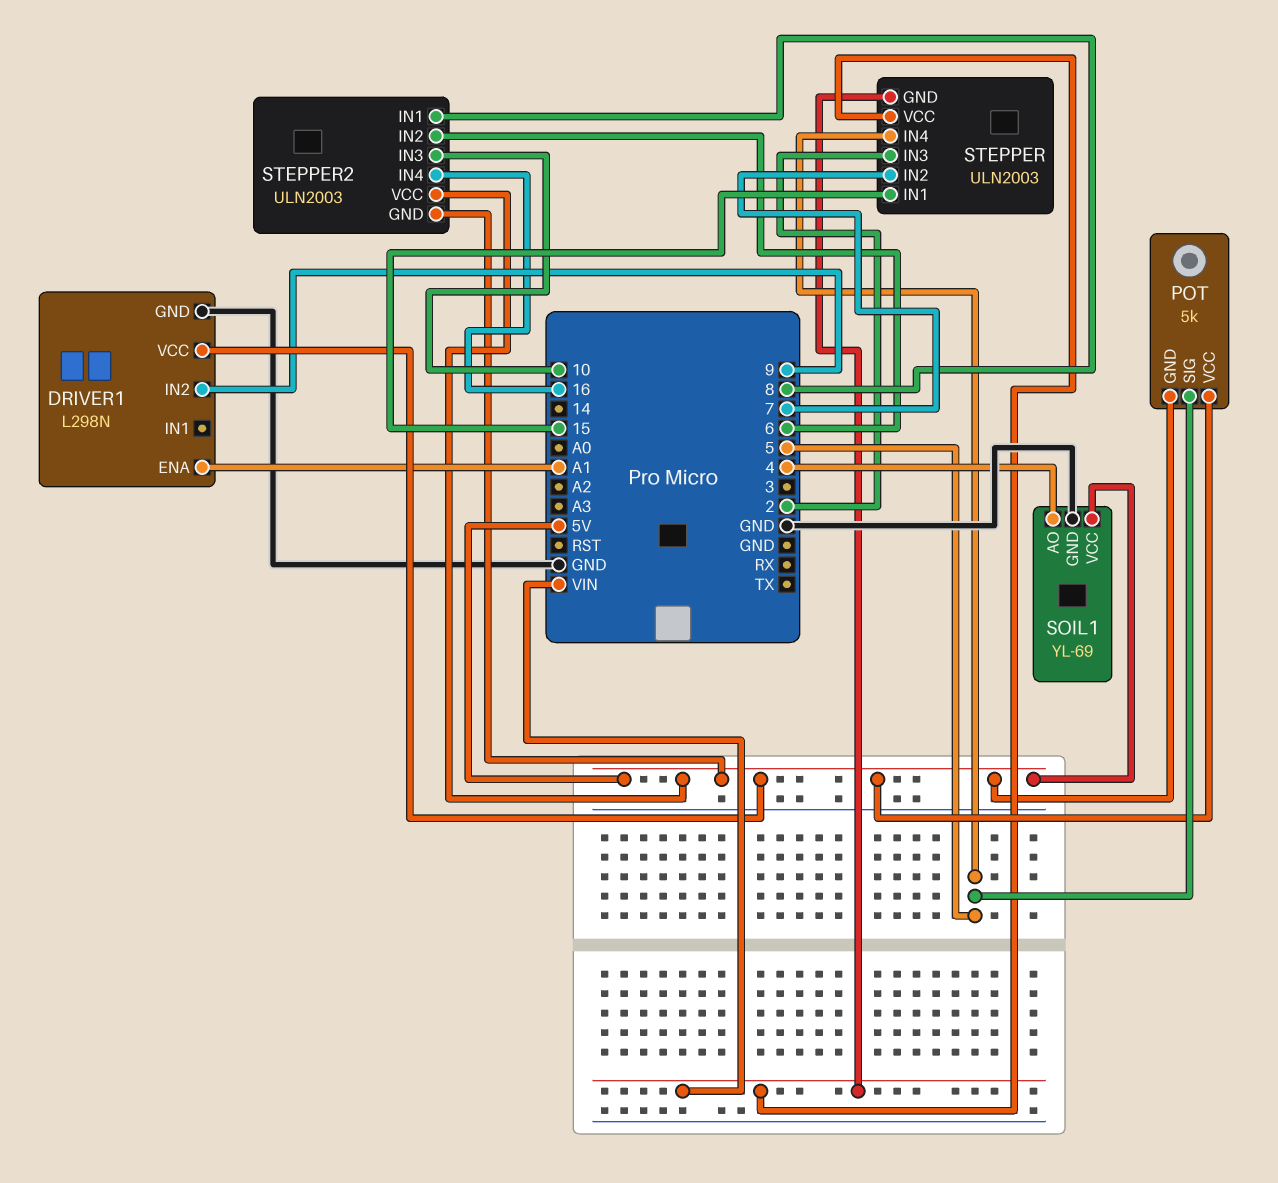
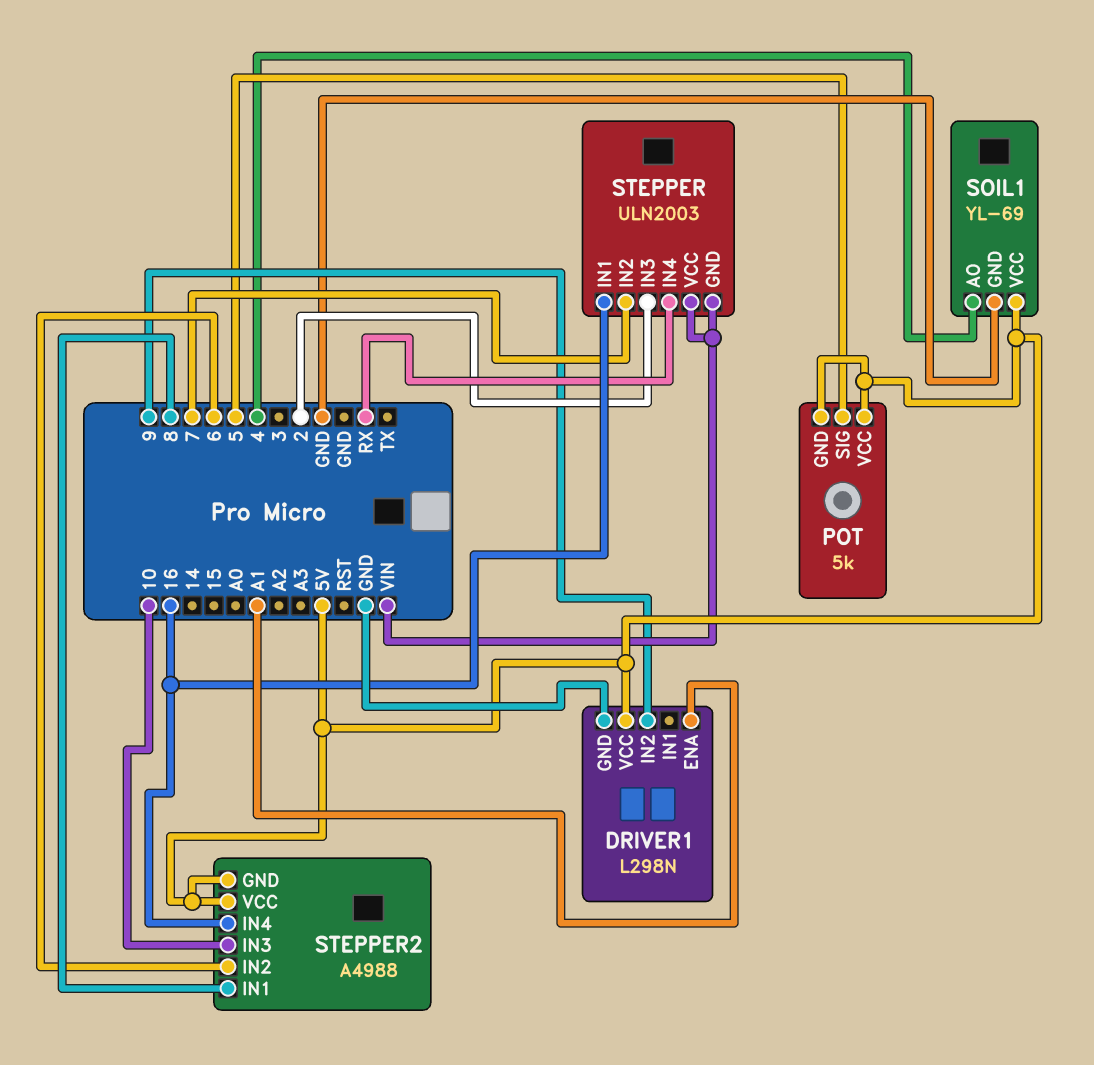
STEPPER pin IN1: 15 -> 16
STEPPER pin IN4: 5 -> RX
STEPPER2: ULN2003 -> A4988

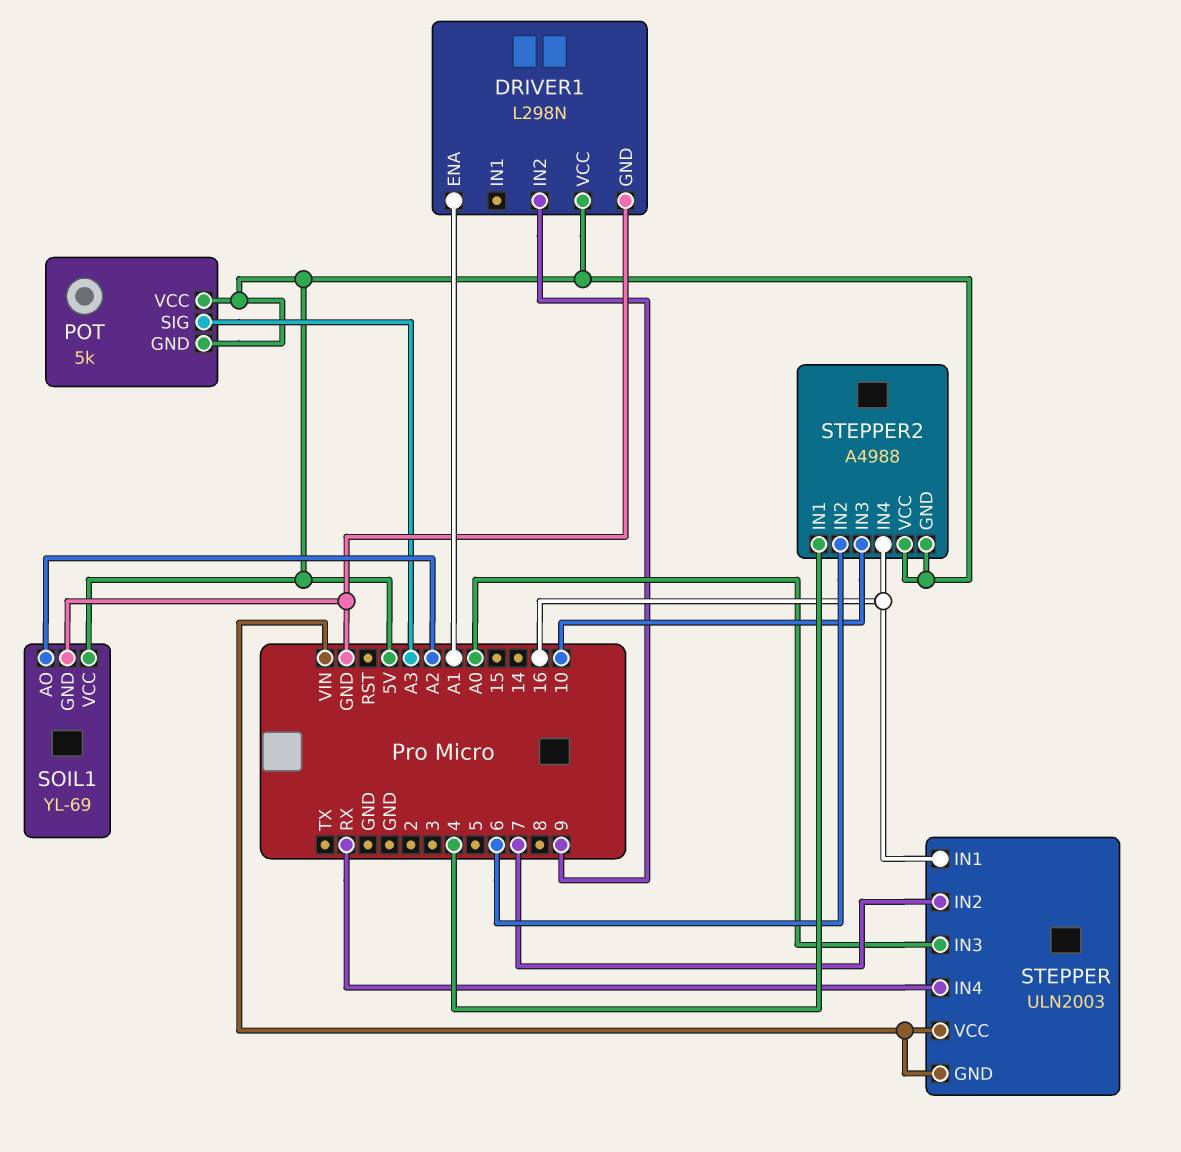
POT pin SIG: 5 -> A3
SOIL1 pin AO: 4 -> A2
STEPPER pin IN3: 2 -> A0
STEPPER2 pin IN1: 8 -> 4

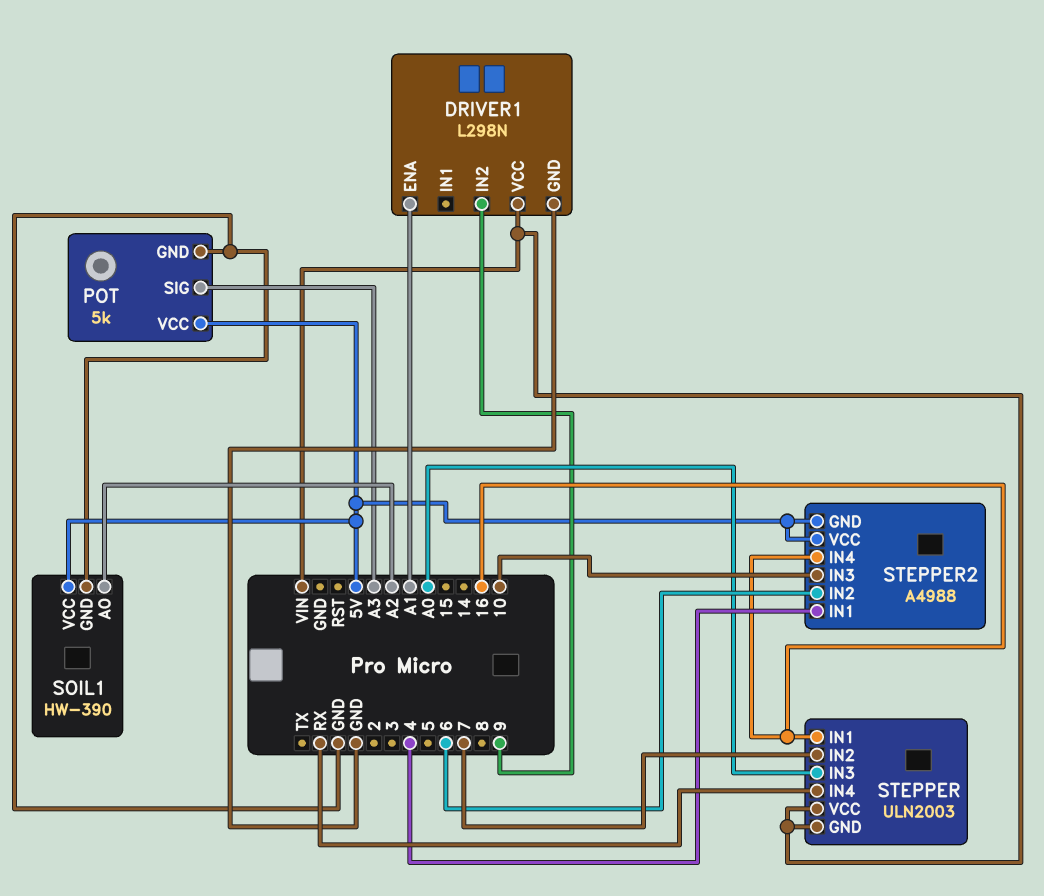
DRIVER1 pin VCC: 5V -> VIN
POT pin GND: 5V -> GND
SOIL1: YL-69 -> HW-390

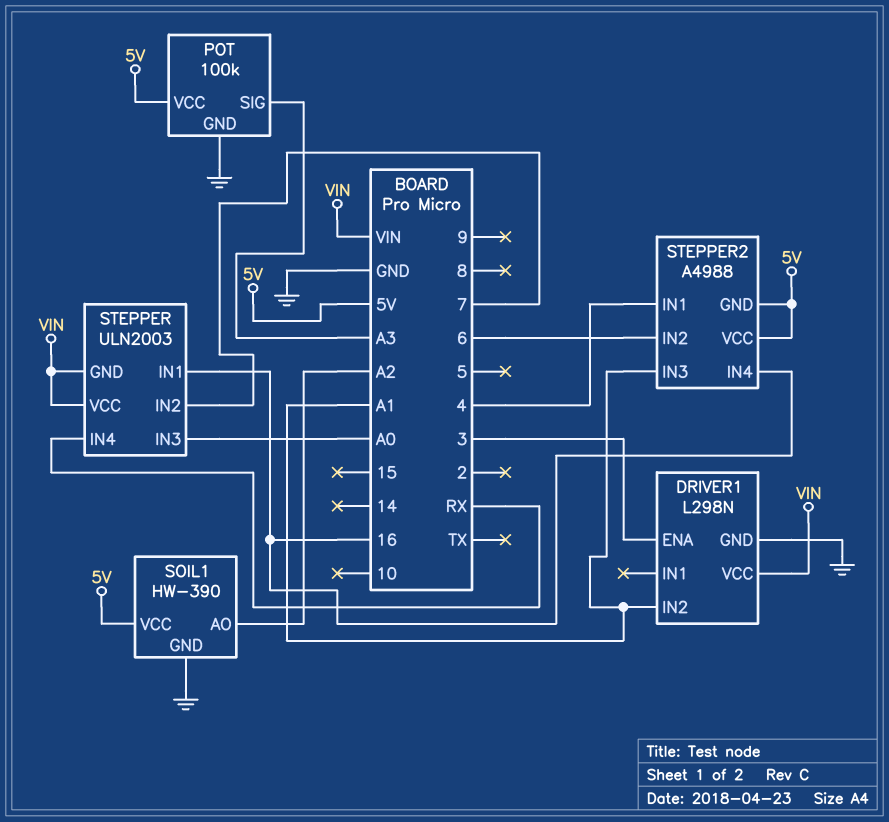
DRIVER1 pin ENA: A1 -> 3
DRIVER1 pin IN2: 9 -> A1
POT: 5k -> 100k
STEPPER2 pin IN3: 10 -> A1

